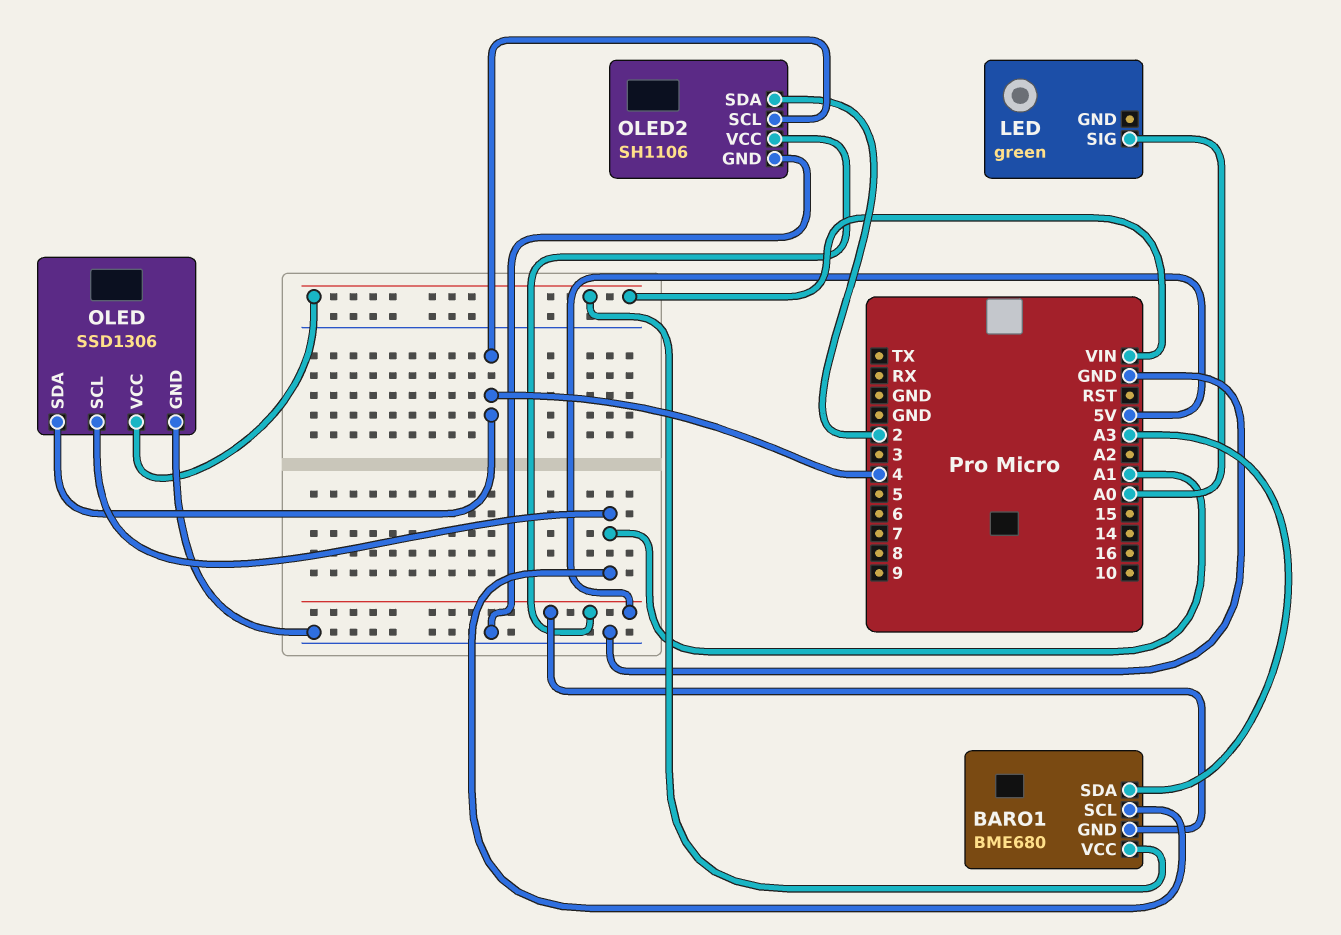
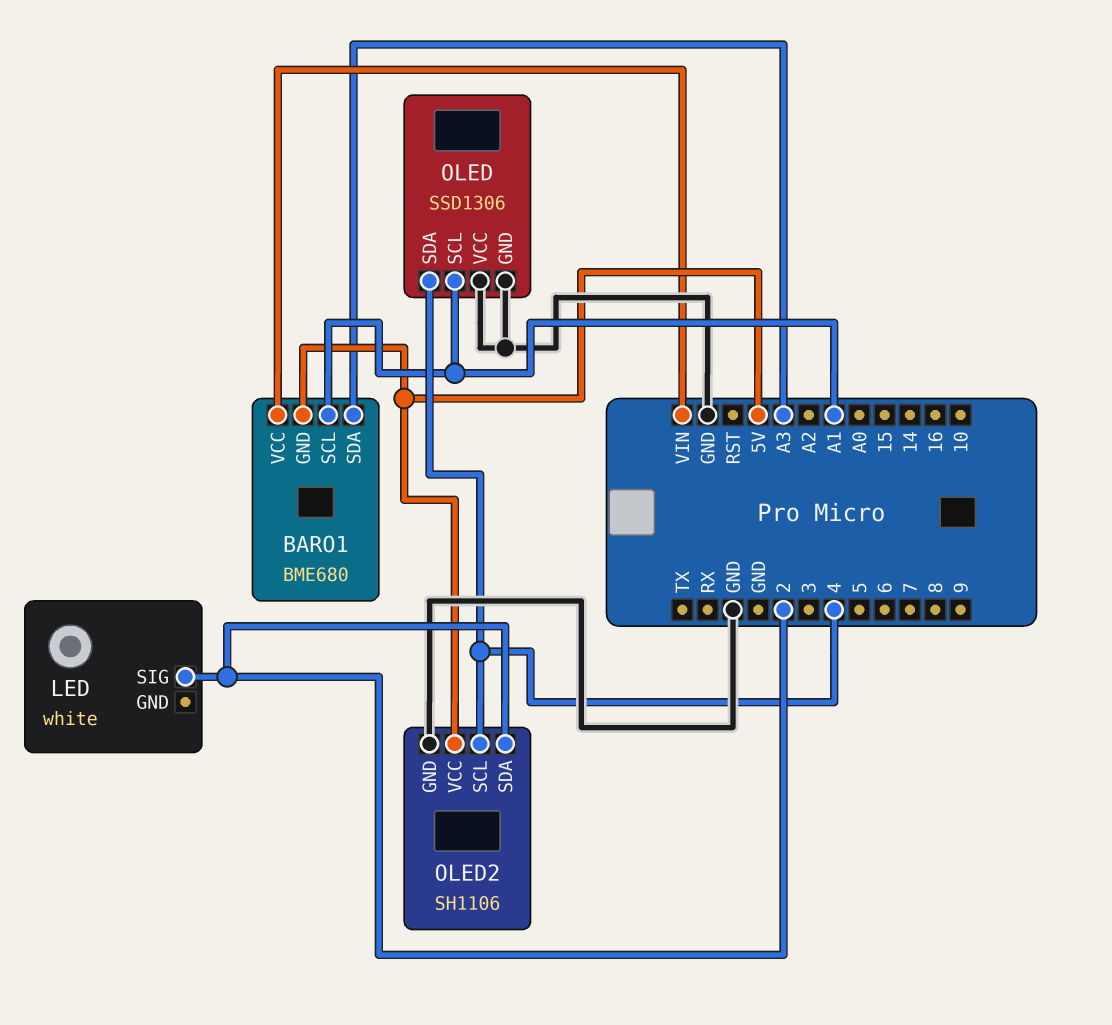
LED: green -> white
LED pin SIG: A0 -> 2
OLED pin VCC: VIN -> GND

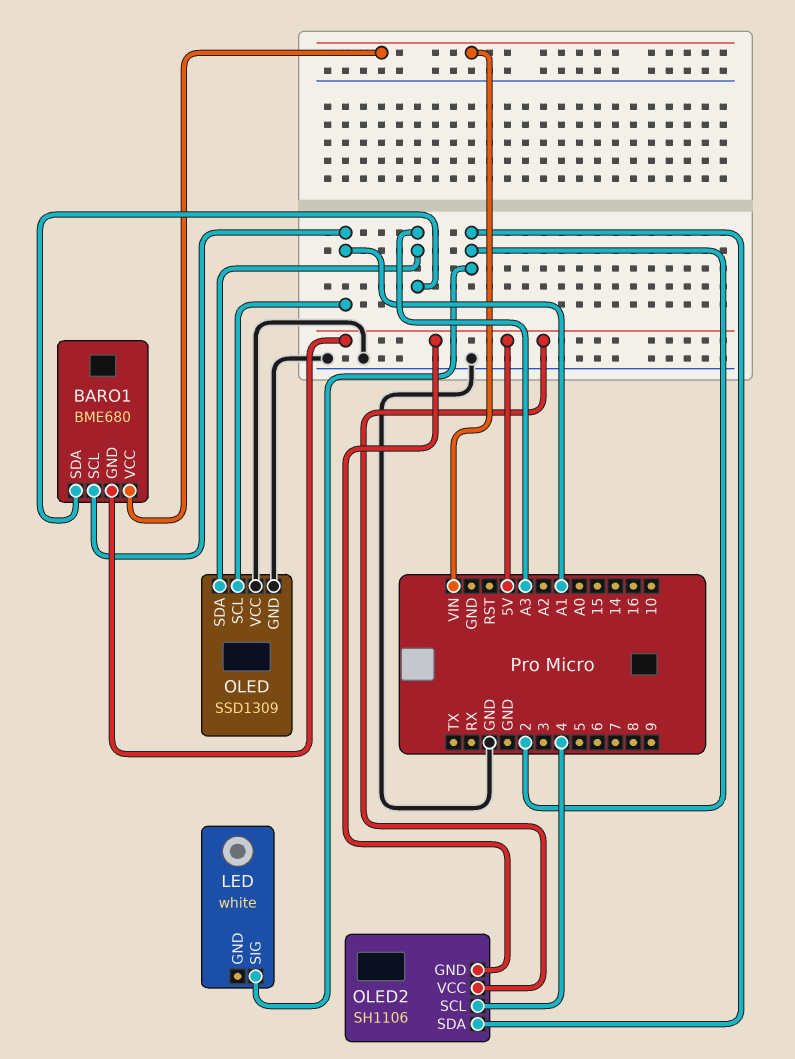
OLED: SSD1306 -> SSD1309
OLED pin SDA: 4 -> A3
OLED2 pin GND: GND -> 5V

